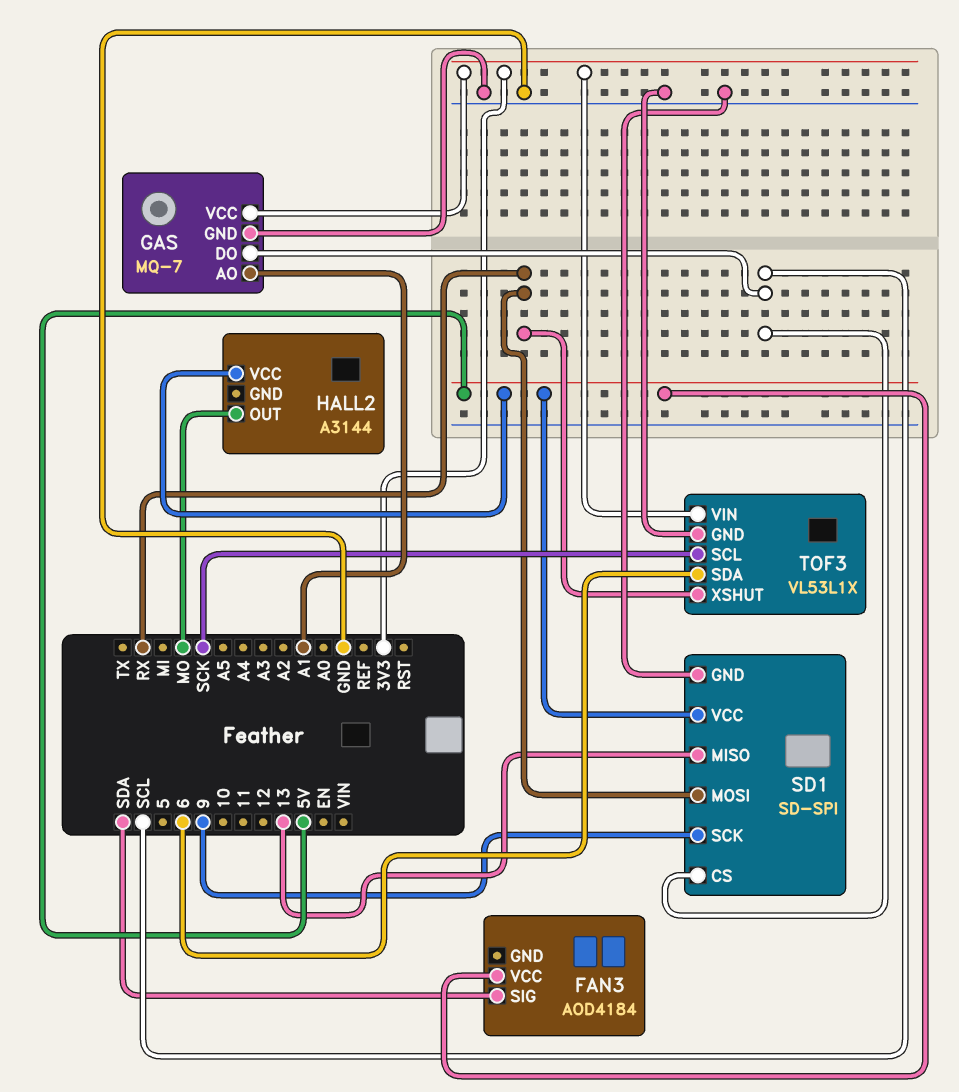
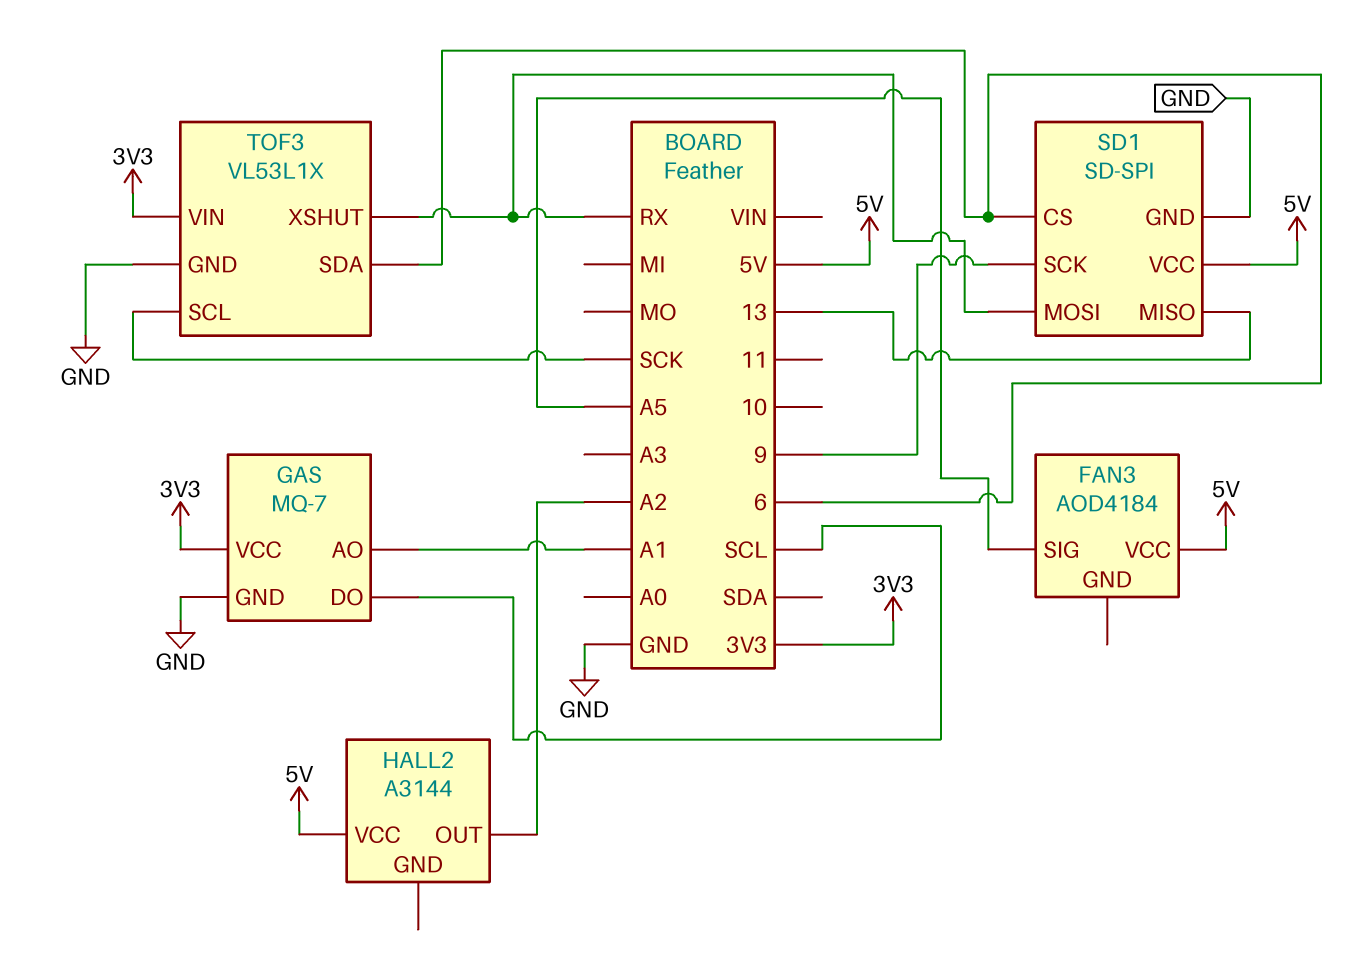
FAN3 pin SIG: SDA -> A5
HALL2 pin OUT: MO -> A2
SD1 pin CS: SCL -> 6

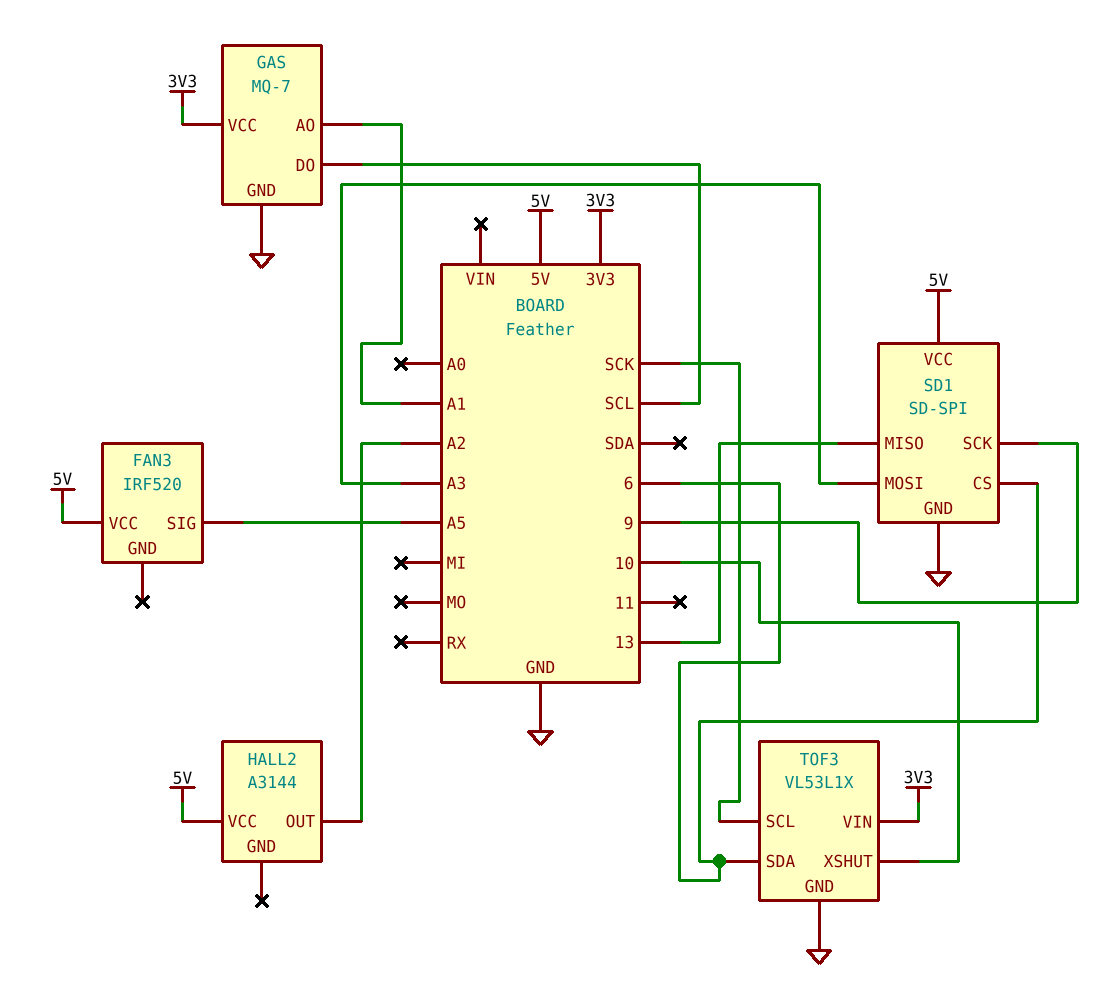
FAN3: AOD4184 -> IRF520
SD1 pin MOSI: RX -> A3
TOF3 pin XSHUT: RX -> 10

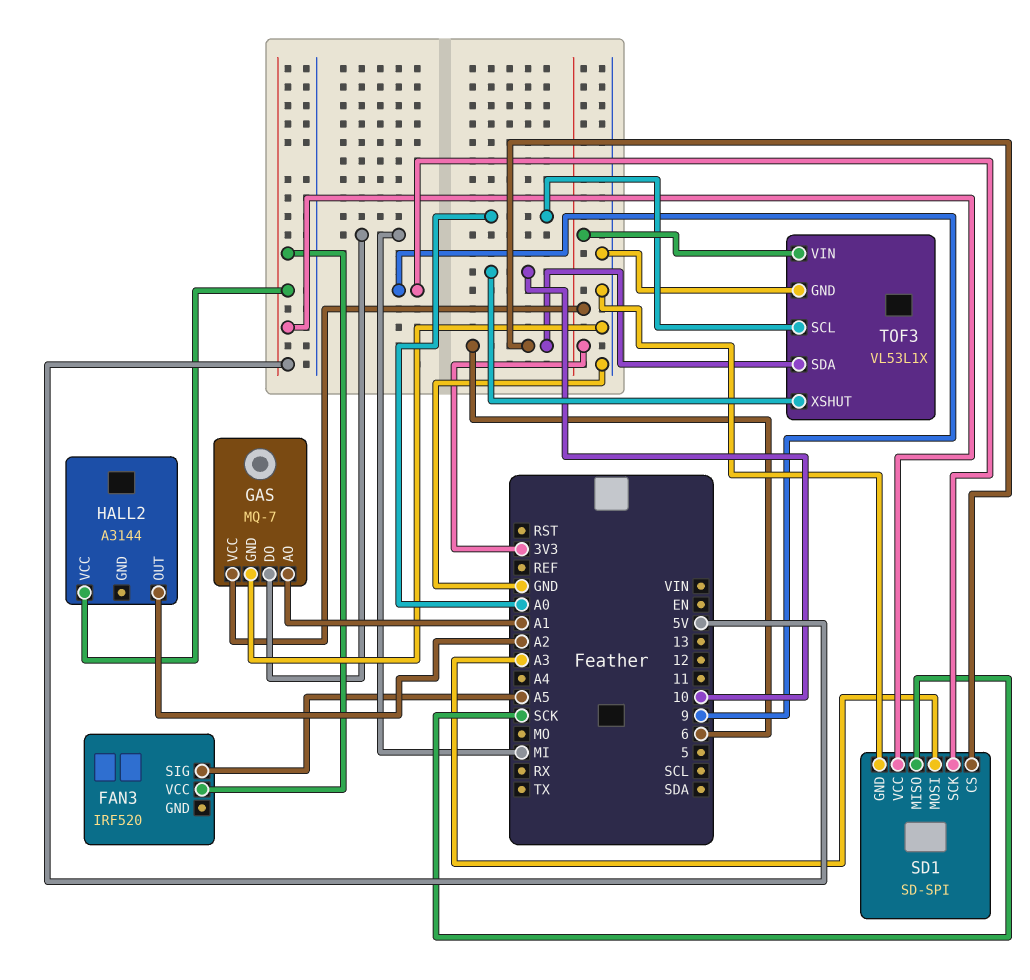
GAS pin DO: SCL -> MI
SD1 pin MISO: 13 -> SCK
TOF3 pin SCL: SCK -> A0

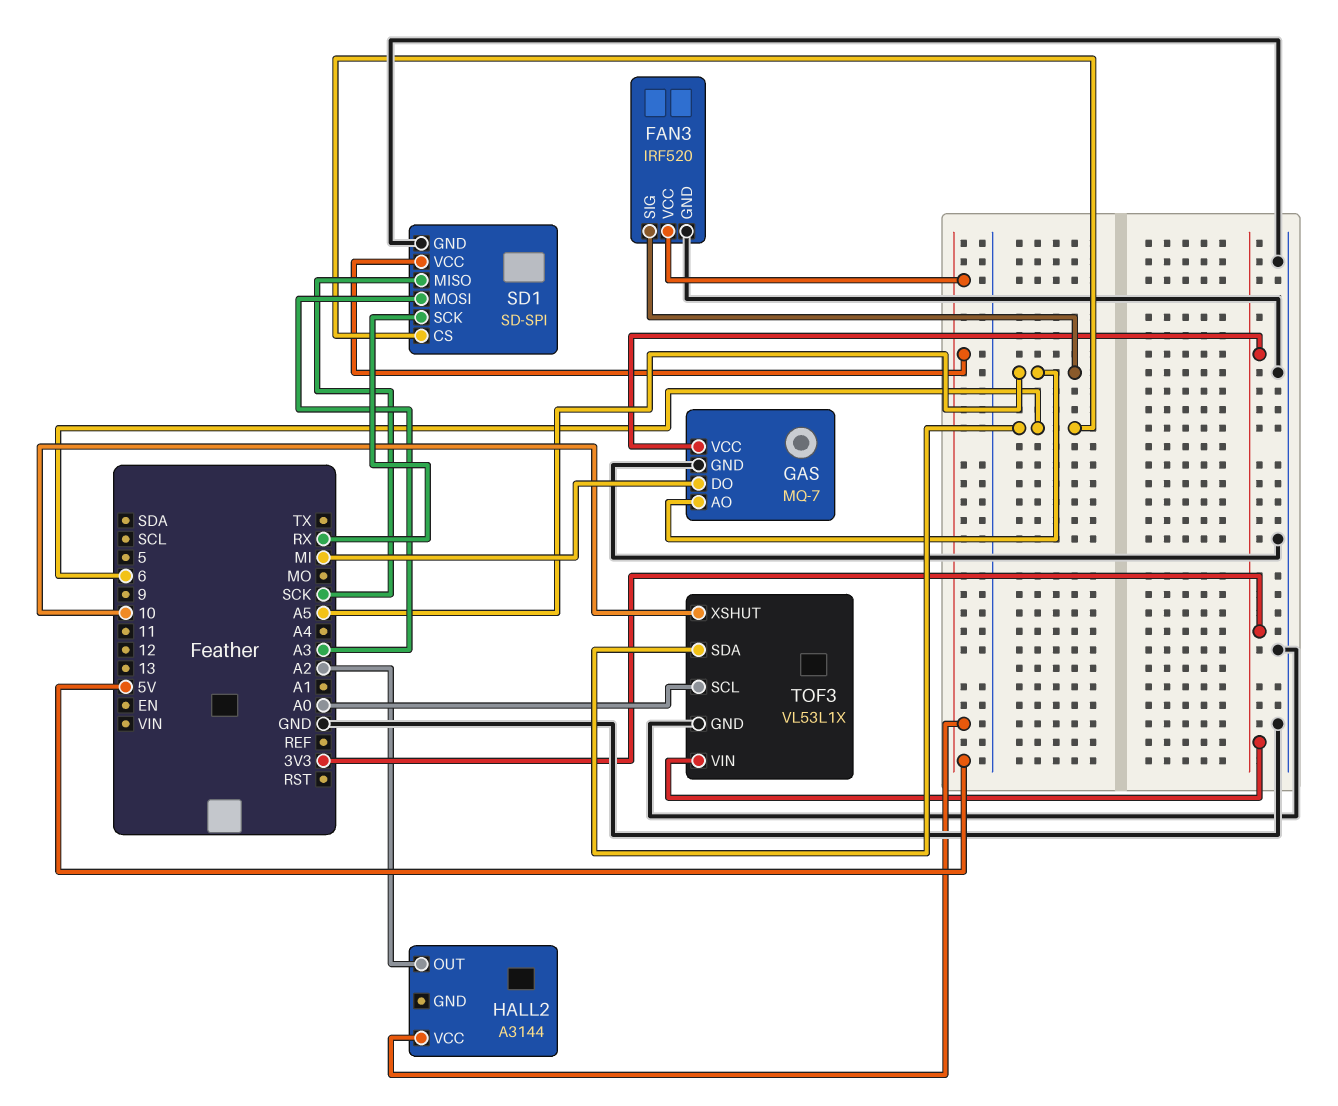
FAN3 pin GND: none -> GND
GAS pin AO: A1 -> A5
SD1 pin SCK: 9 -> RX

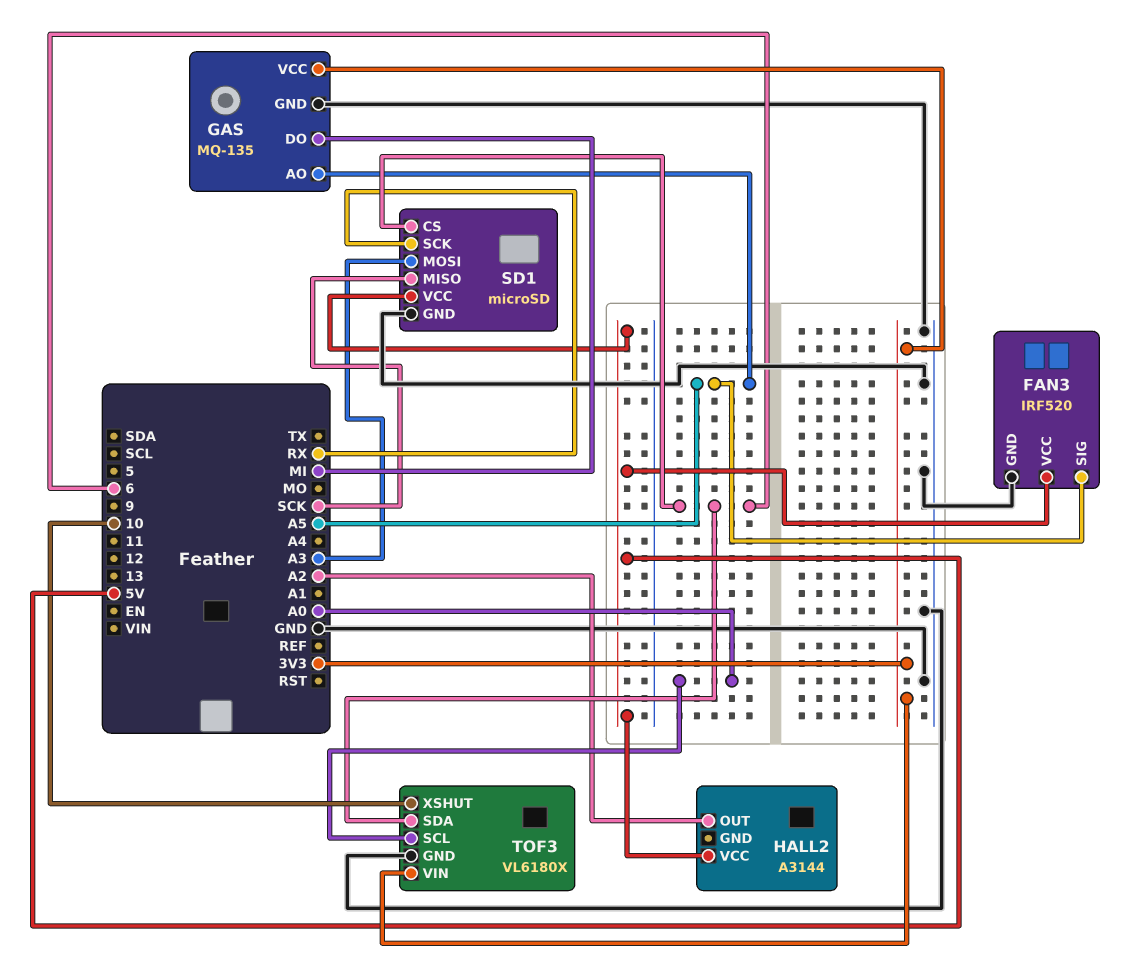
GAS: MQ-7 -> MQ-135
SD1: SD-SPI -> microSD
TOF3: VL53L1X -> VL6180X

